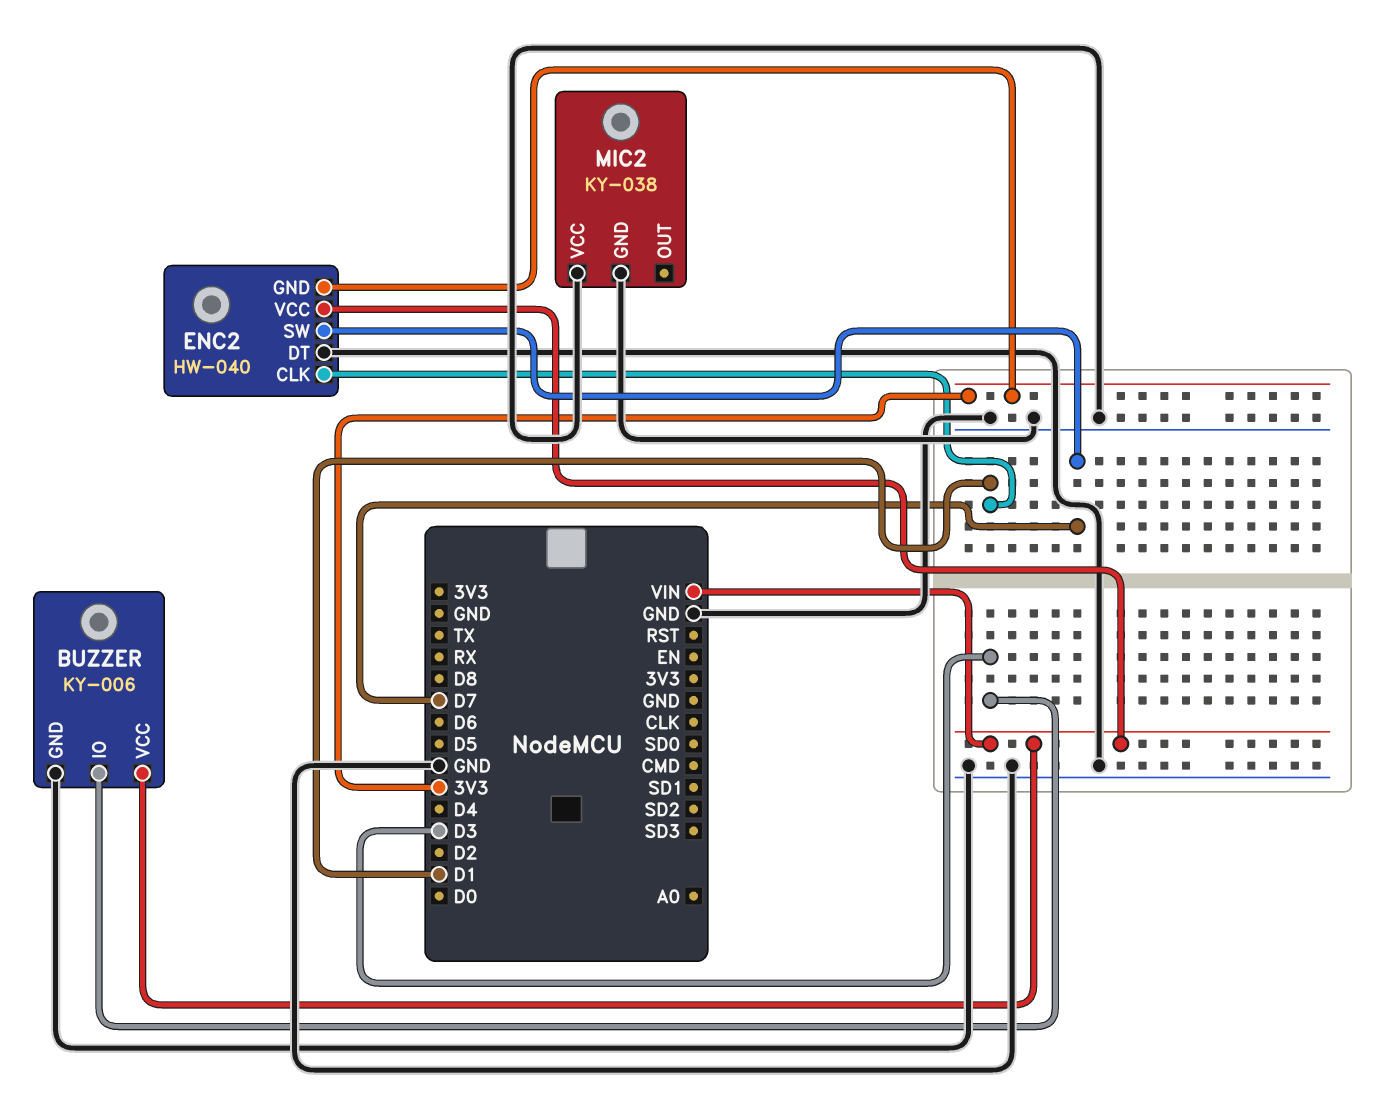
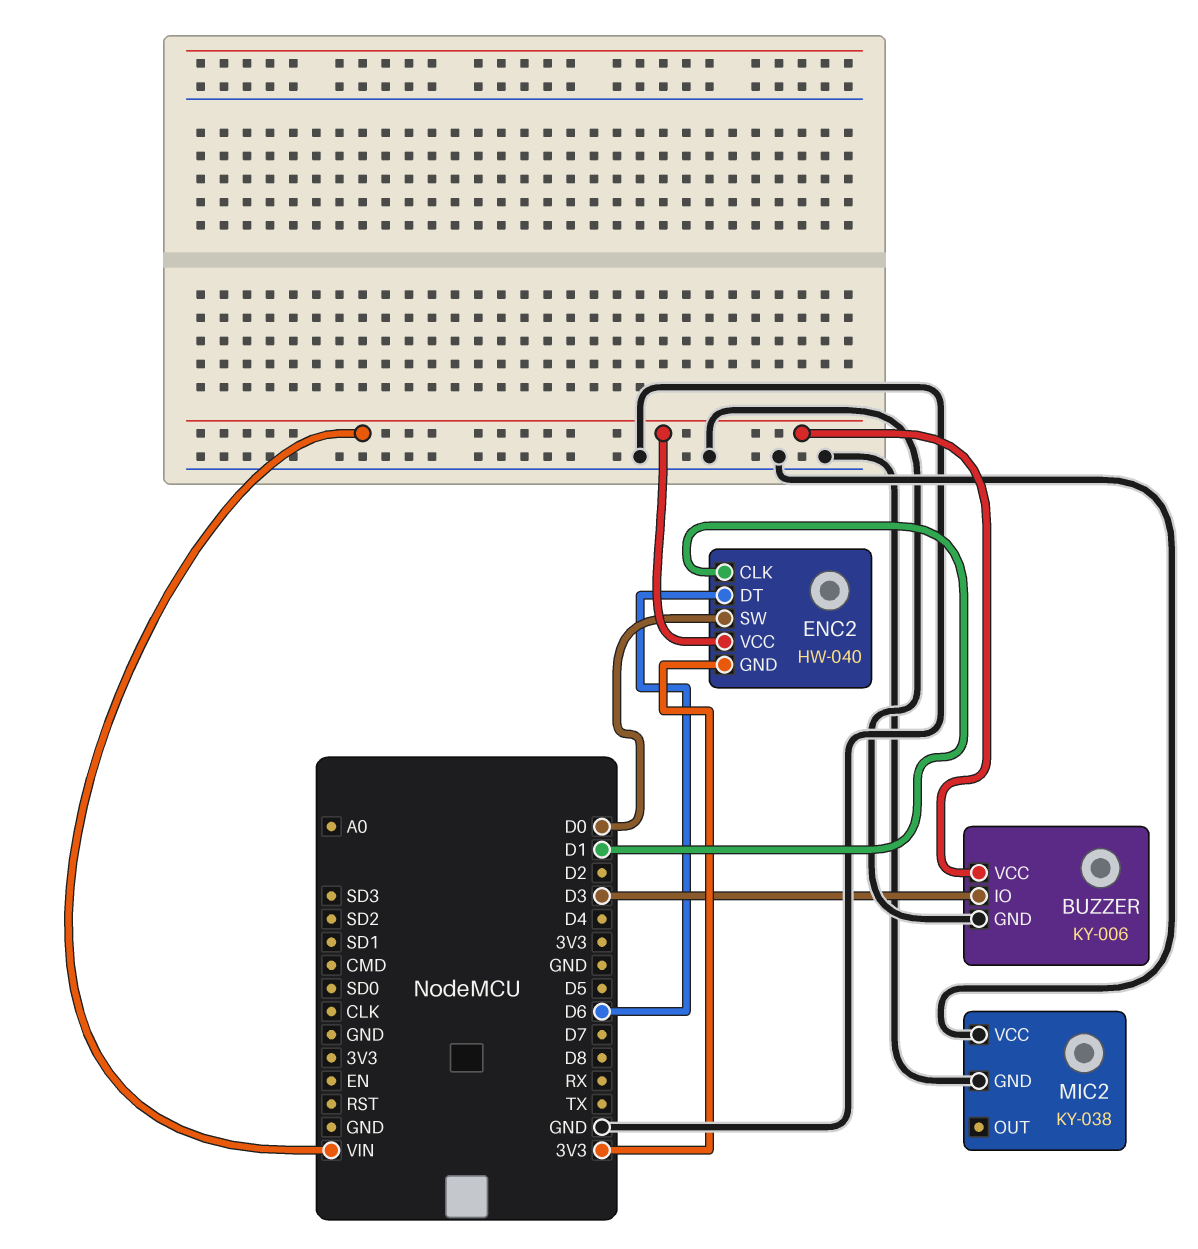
ENC2 pin DT: GND -> D6
ENC2 pin SW: D7 -> D0

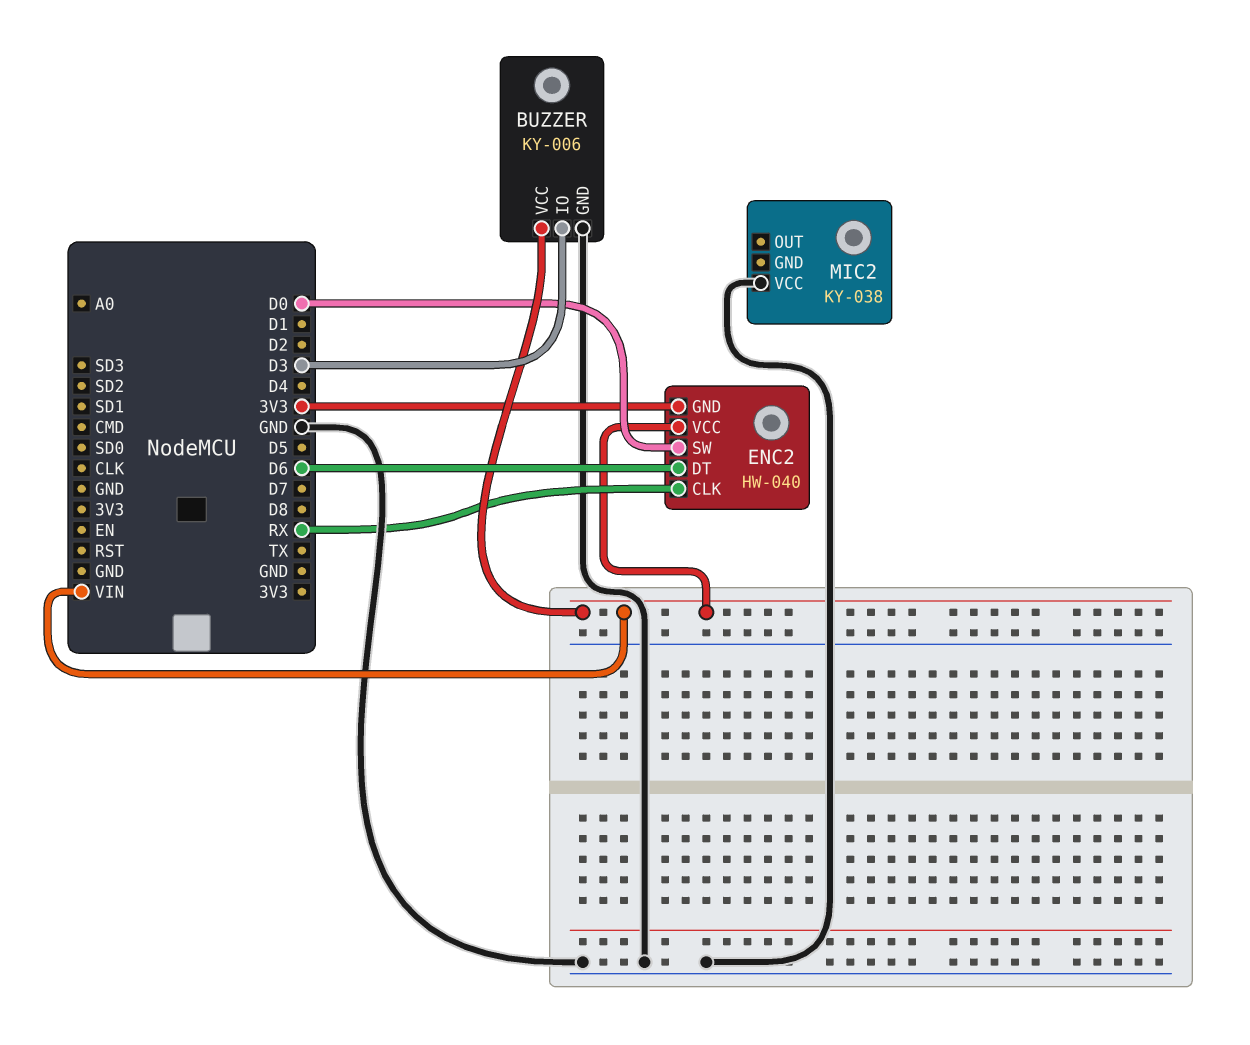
ENC2 pin CLK: D1 -> RX
MIC2 pin GND: GND -> none

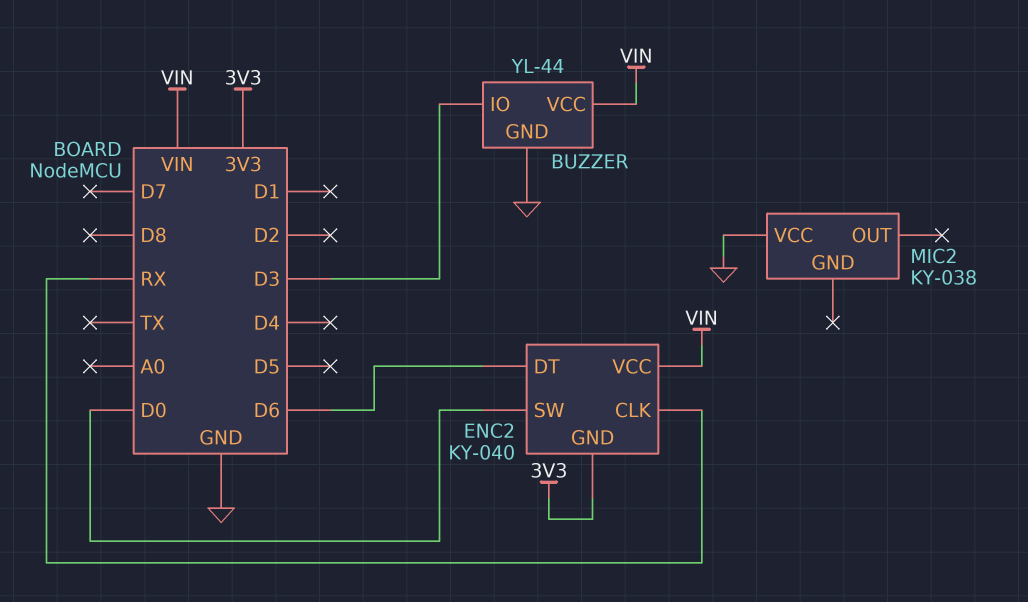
BUZZER: KY-006 -> YL-44
ENC2: HW-040 -> KY-040

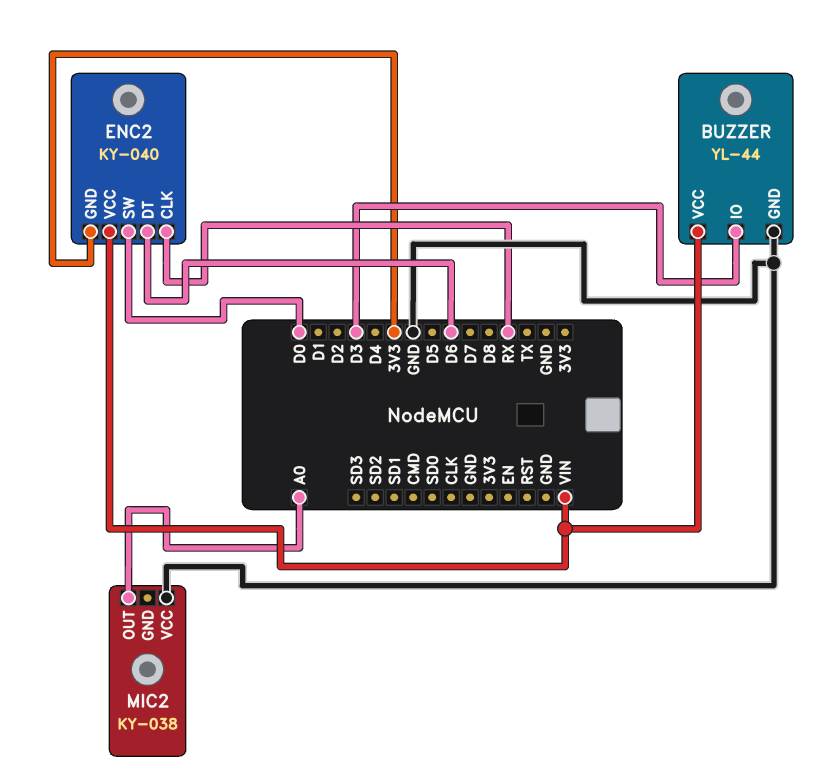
MIC2 pin OUT: none -> A0

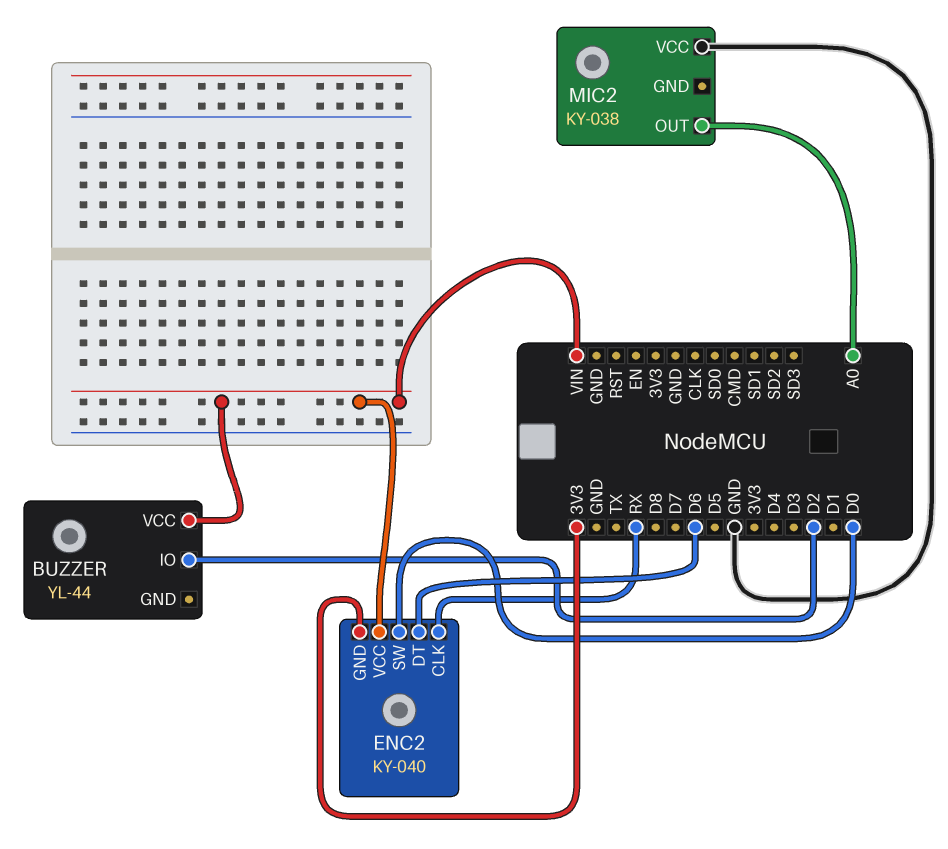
BUZZER pin GND: GND -> none
BUZZER pin IO: D3 -> D2

